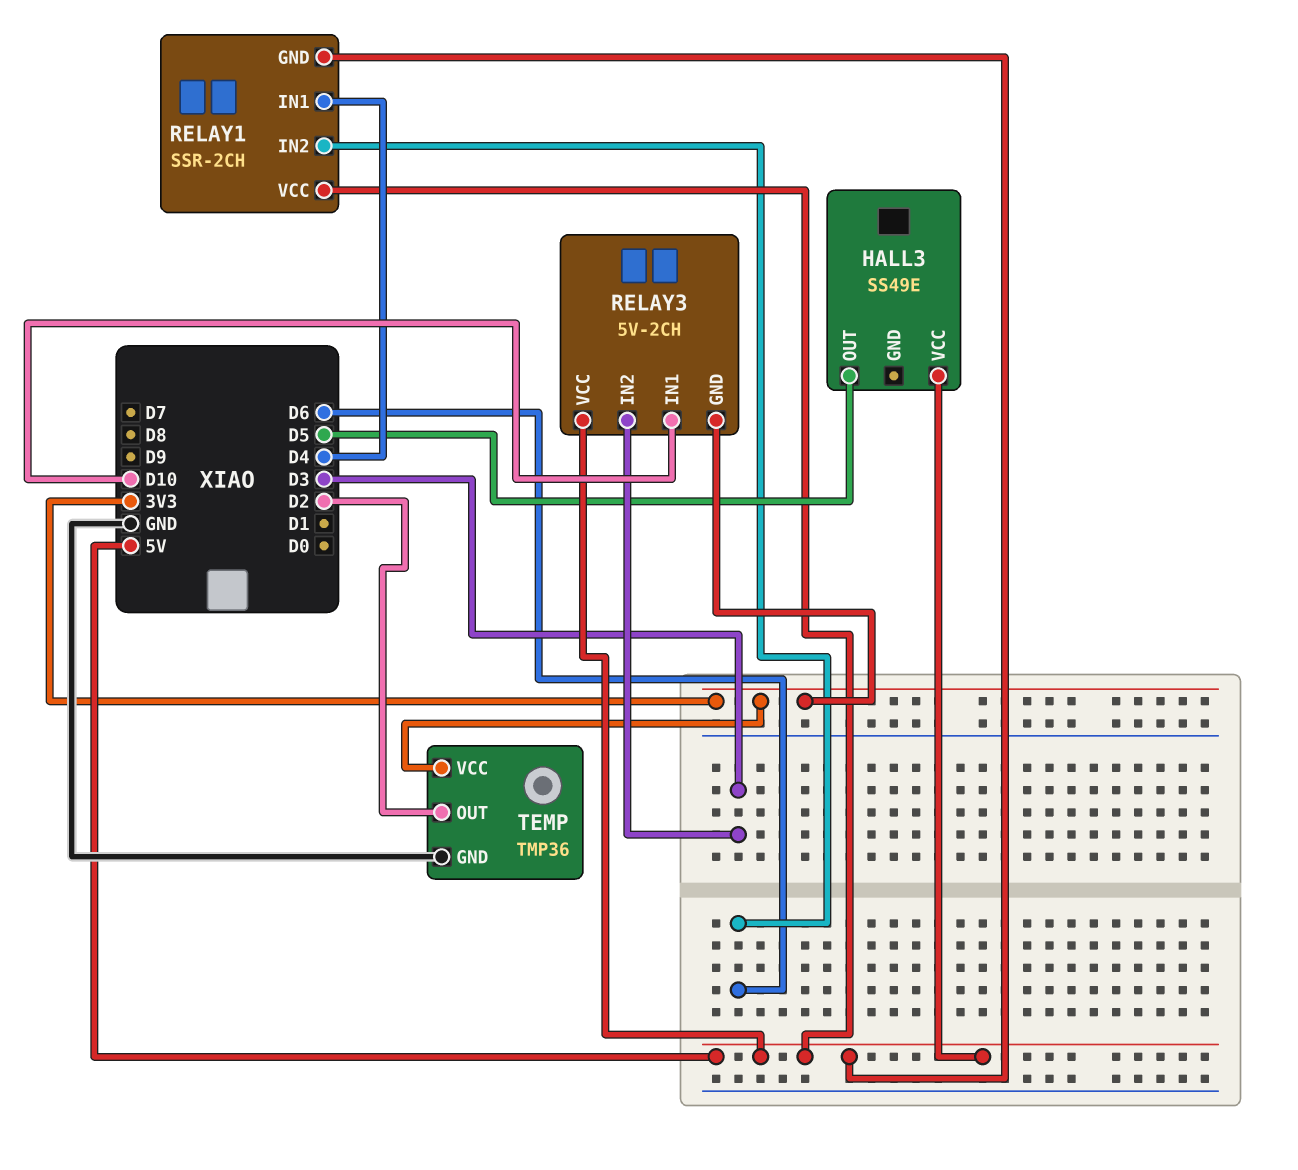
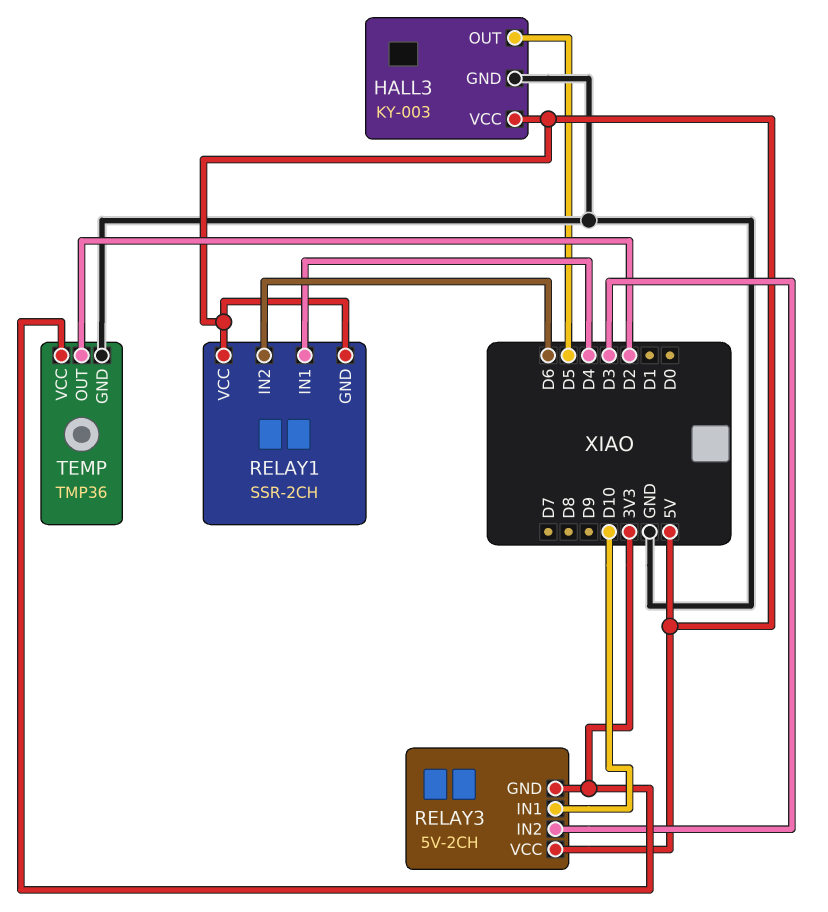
HALL3: SS49E -> KY-003
HALL3 pin GND: none -> GND

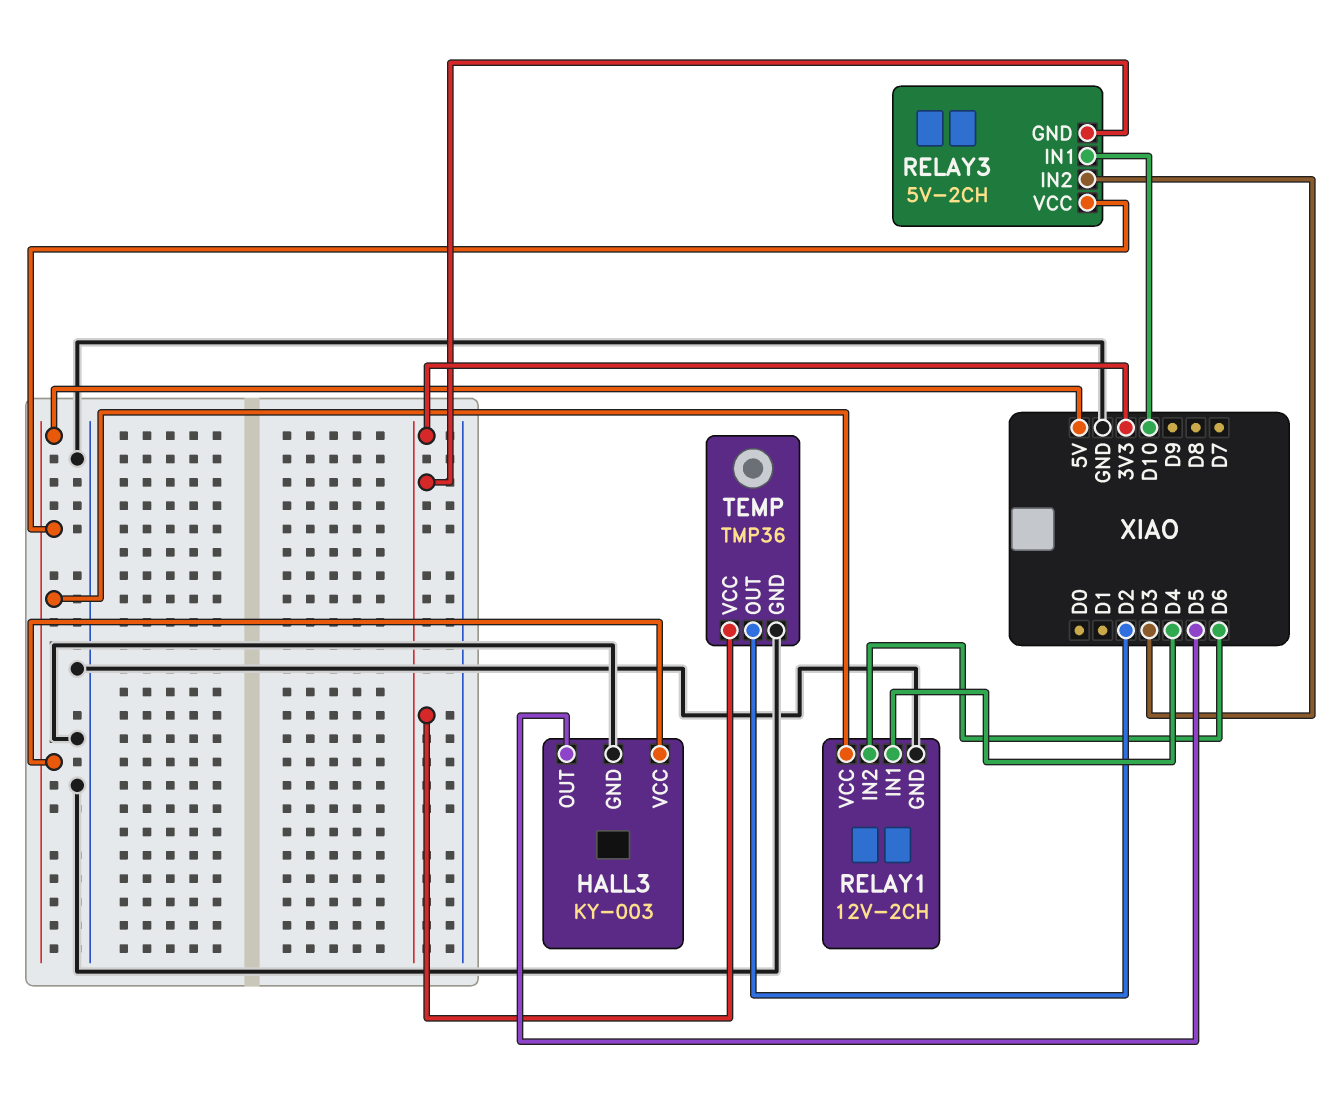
RELAY1: SSR-2CH -> 12V-2CH
RELAY1 pin GND: 5V -> GND

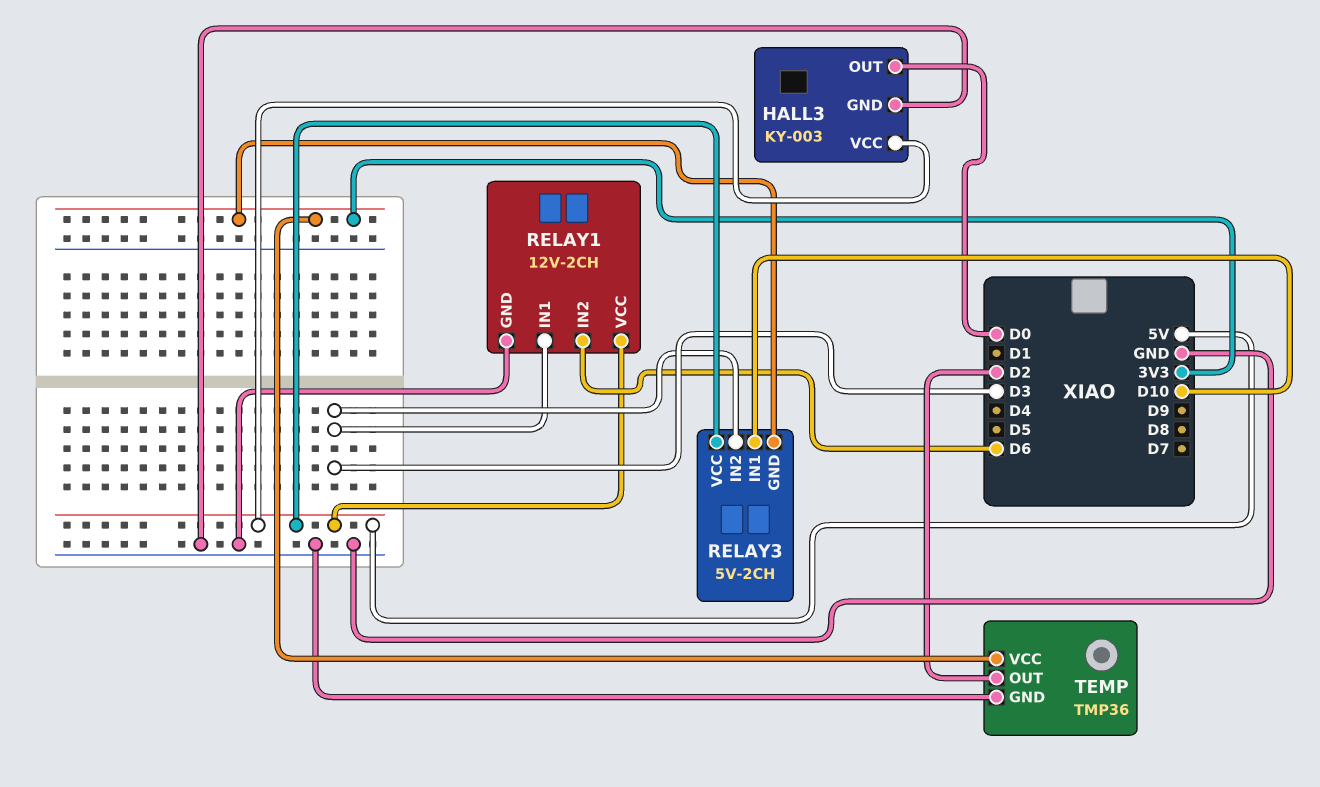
HALL3 pin OUT: D5 -> D0
RELAY1 pin IN1: D4 -> D3

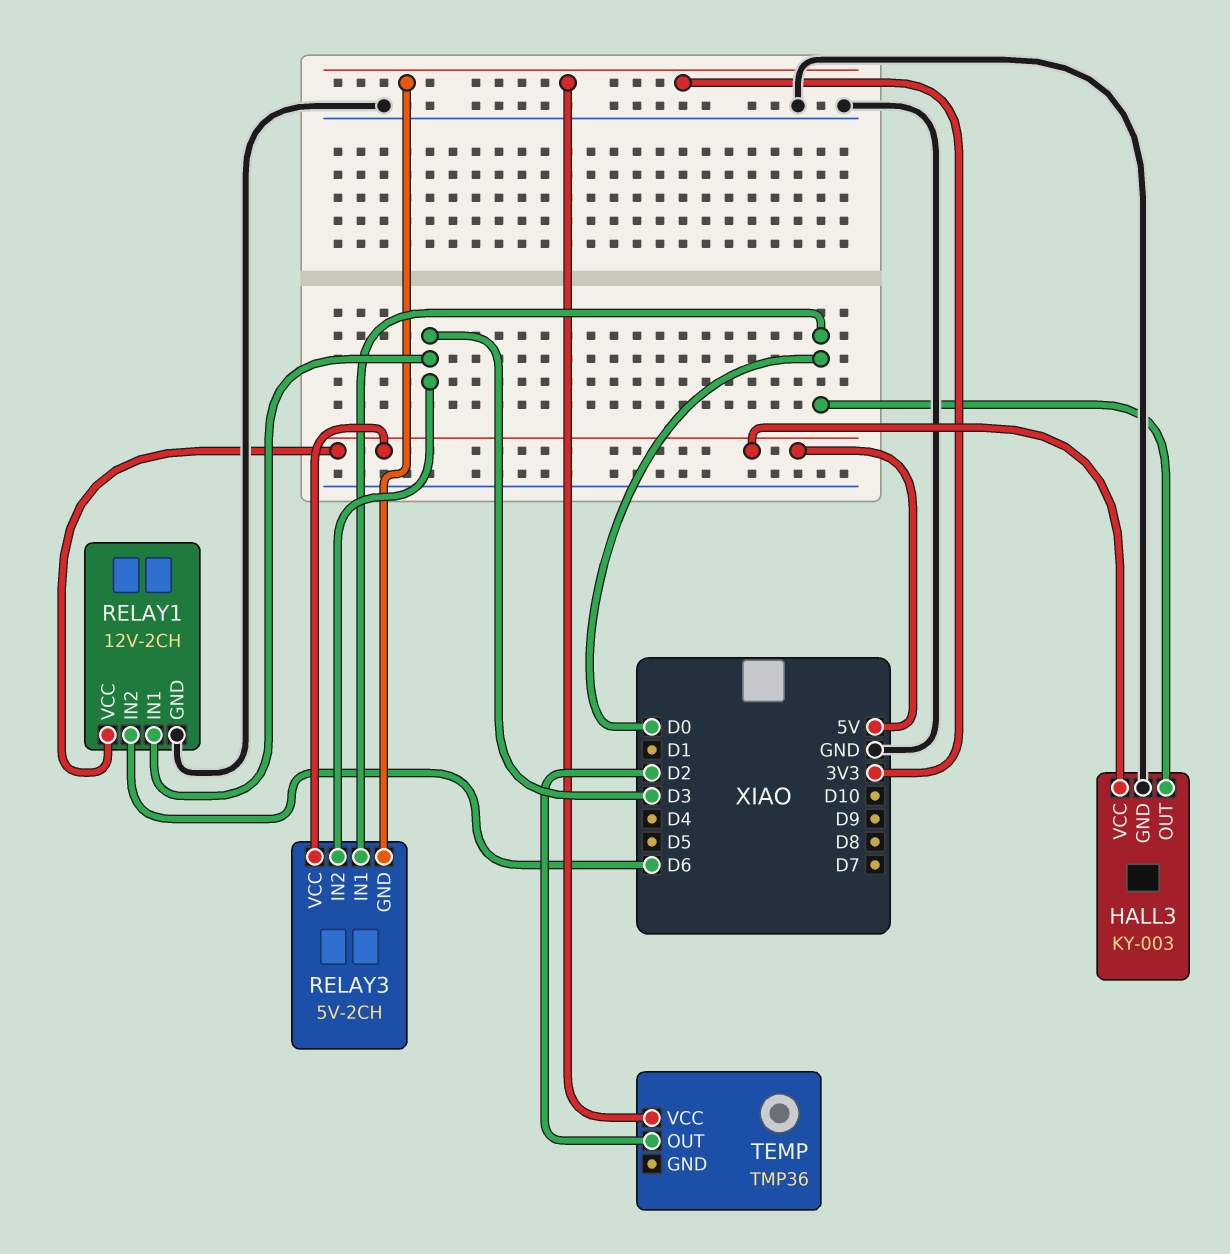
RELAY3 pin IN1: D10 -> D0
TEMP pin GND: GND -> none

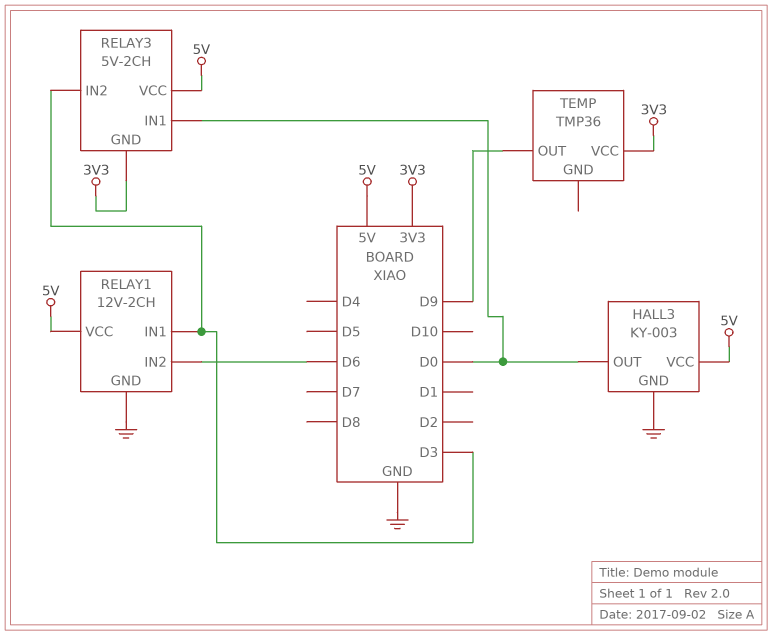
TEMP pin OUT: D2 -> D9

